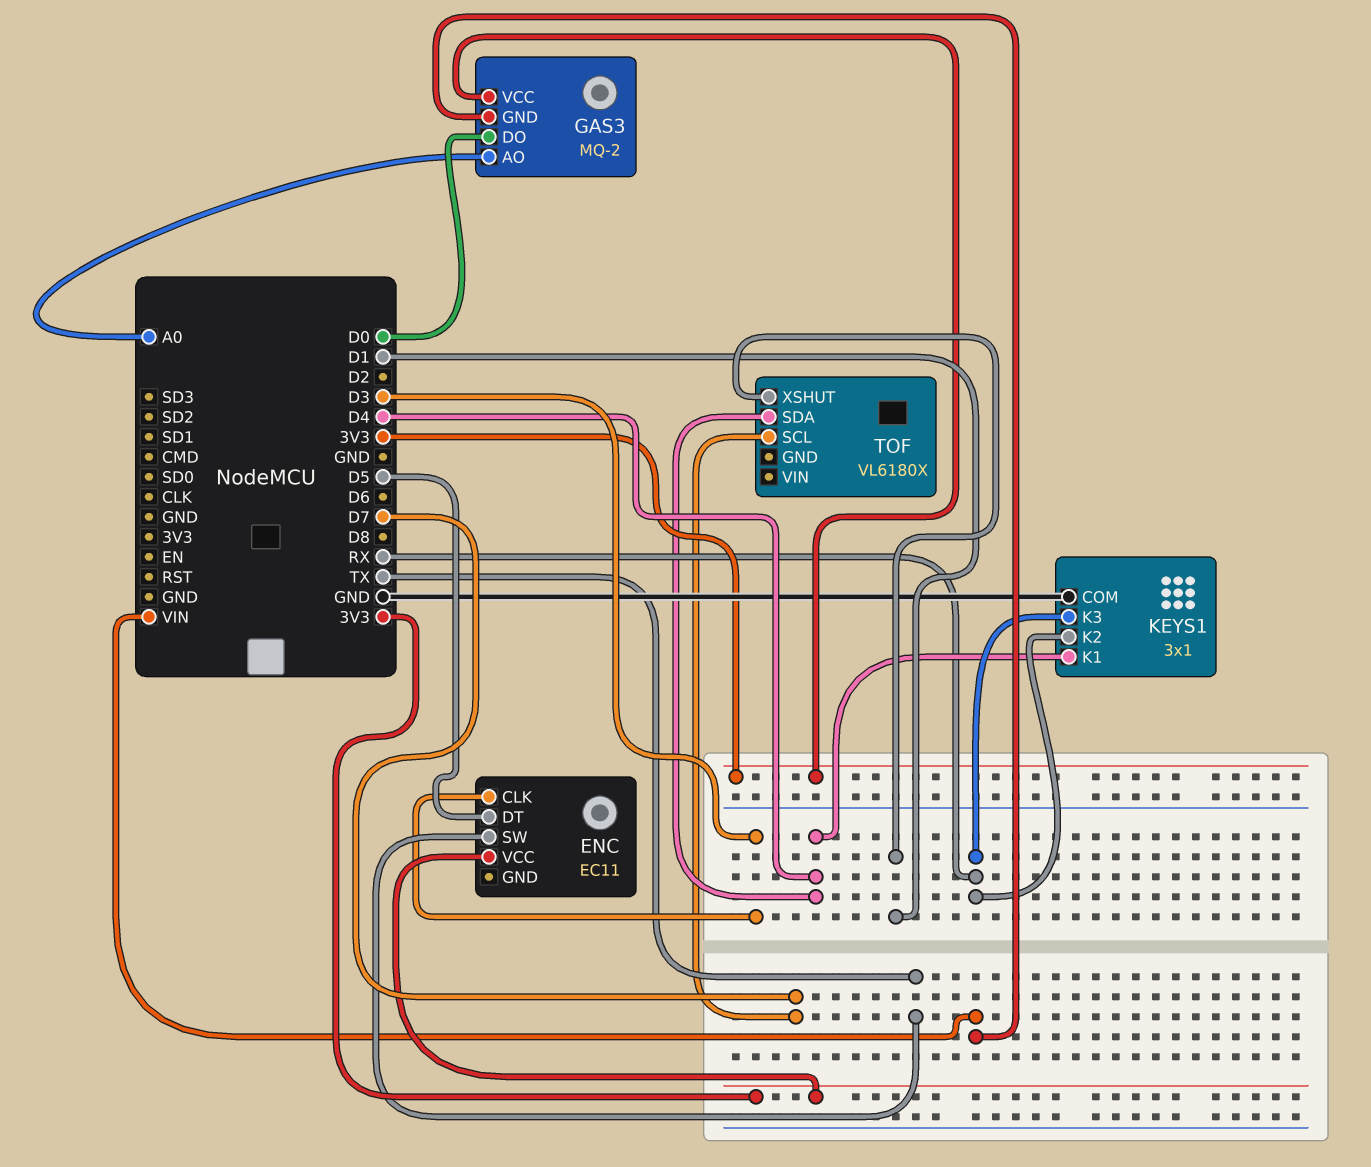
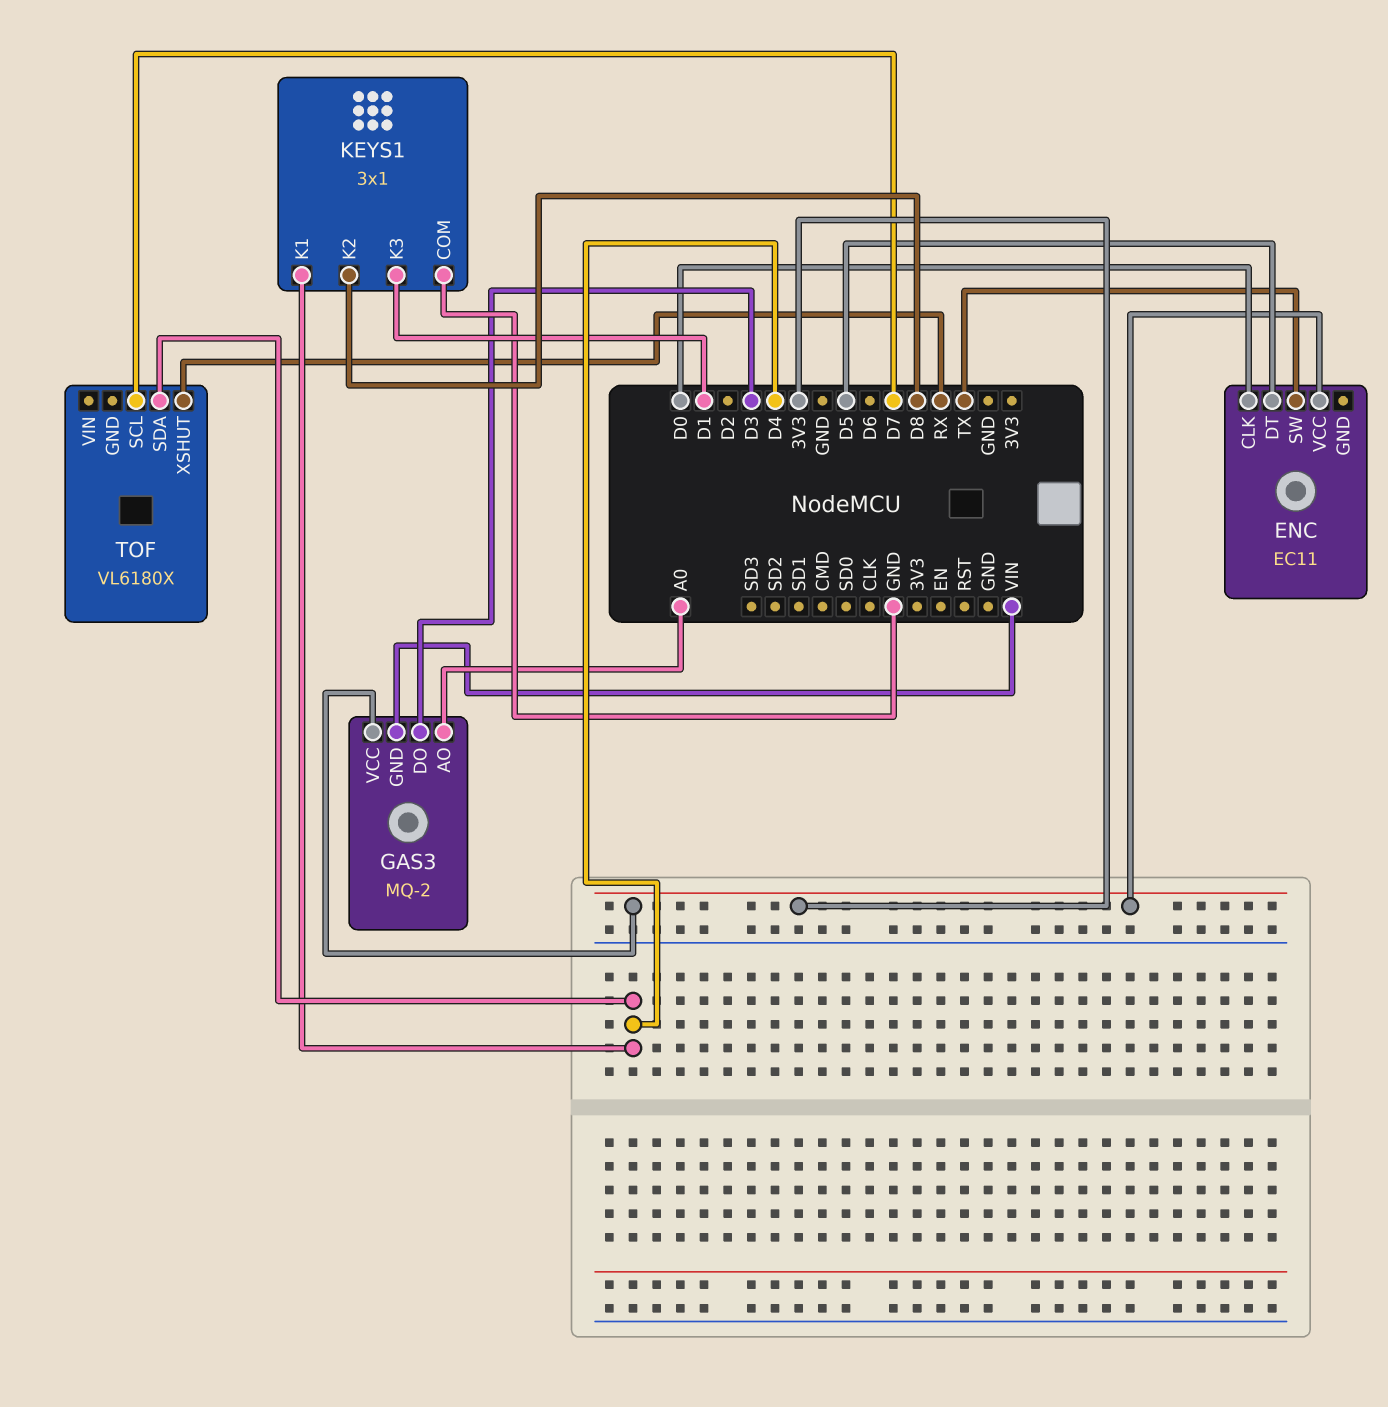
ENC pin CLK: D3 -> D0
GAS3 pin DO: D0 -> D3
KEYS1 pin K2: RX -> D8
KEYS1 pin K3: RX -> D1
TOF pin XSHUT: D1 -> RX

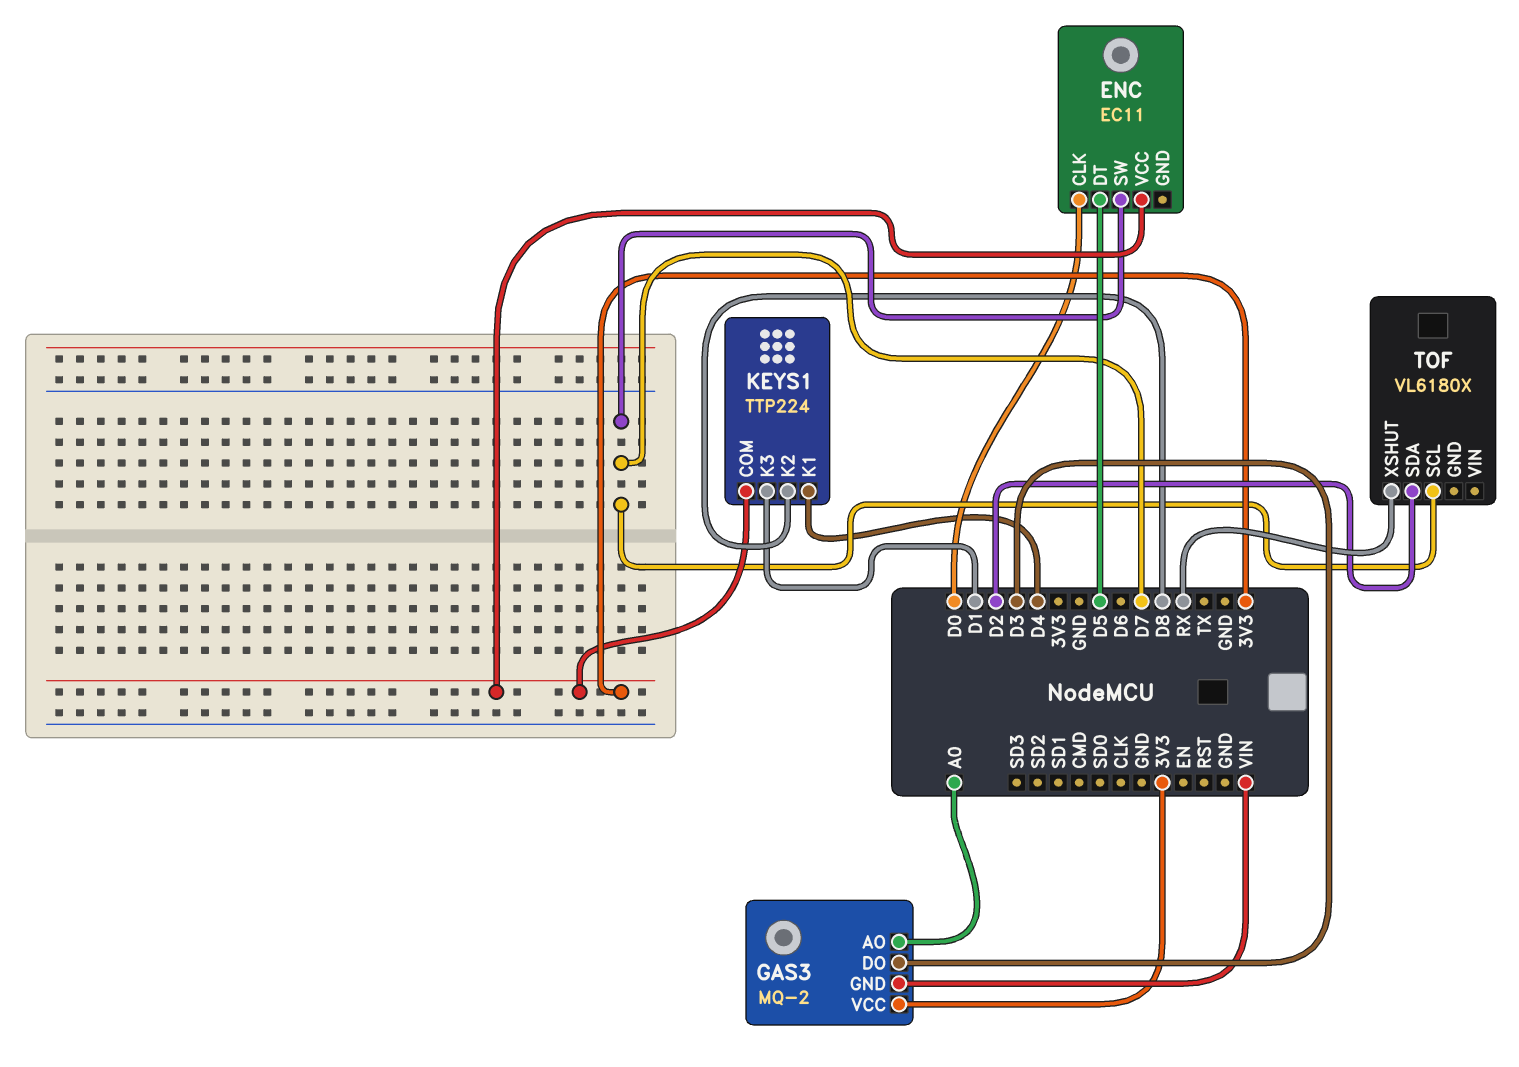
ENC pin SW: TX -> D7
KEYS1: 3x1 -> TTP224
KEYS1 pin COM: GND -> 3V3
TOF pin SDA: D4 -> D2

